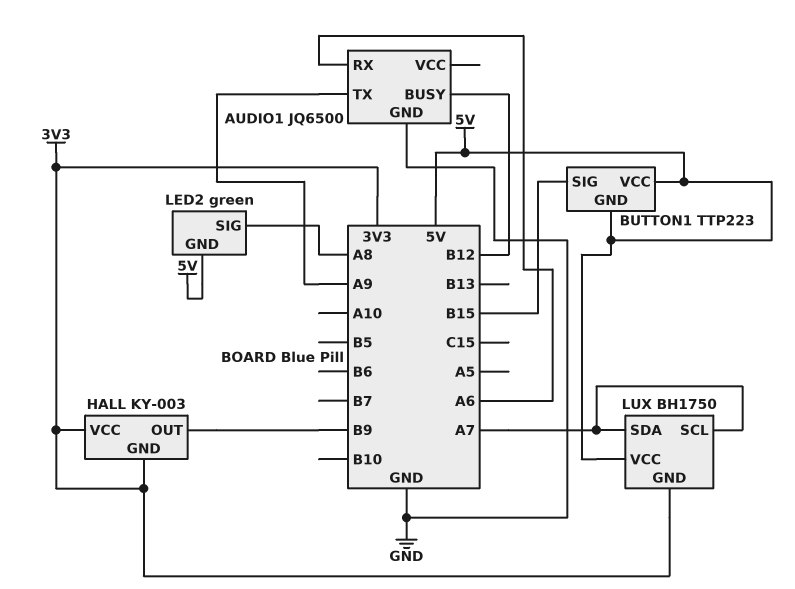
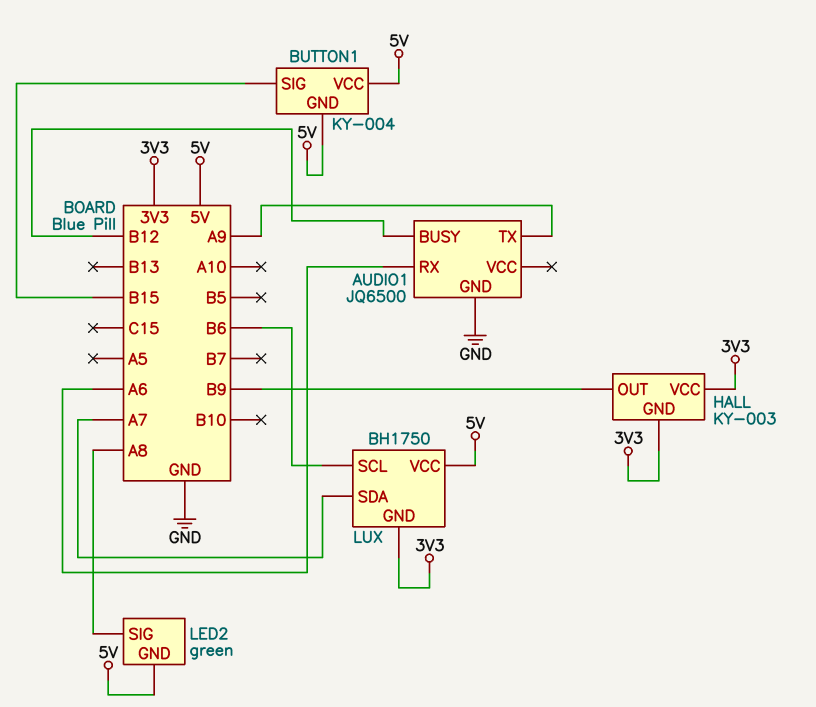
BUTTON1: TTP223 -> KY-004
LUX pin SCL: A7 -> B6

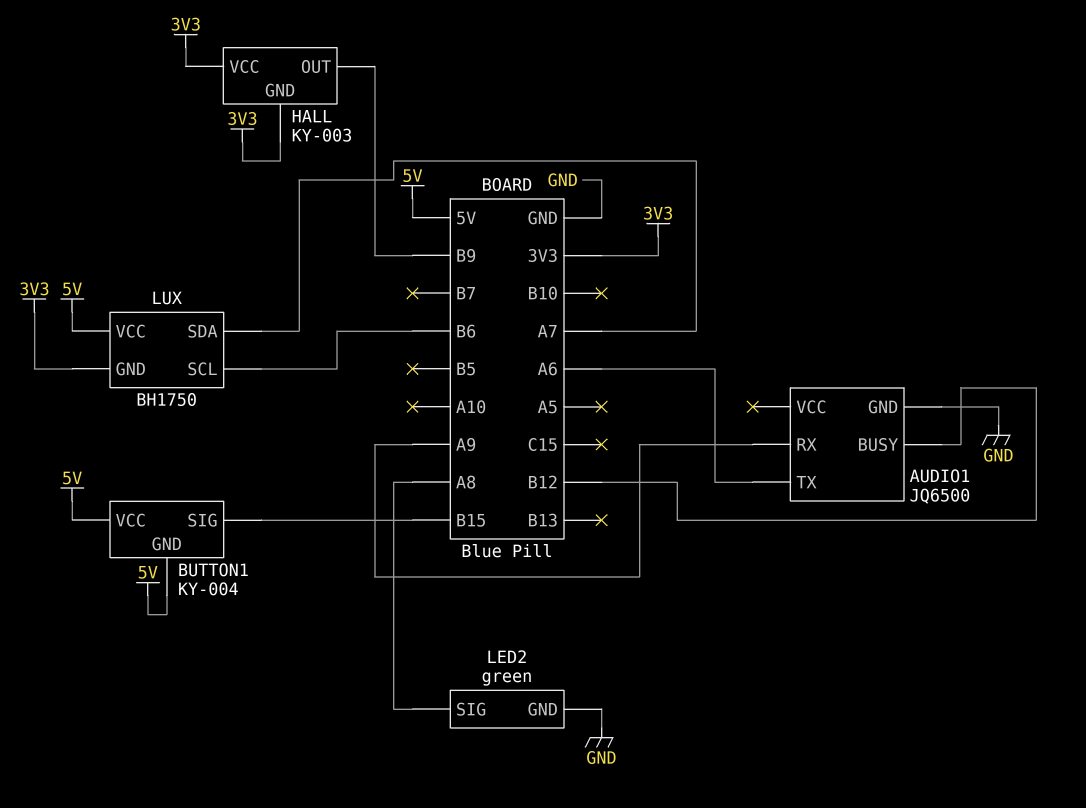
AUDIO1 pin RX: A6 -> A9
AUDIO1 pin TX: A9 -> A6
LED2 pin GND: 5V -> GND

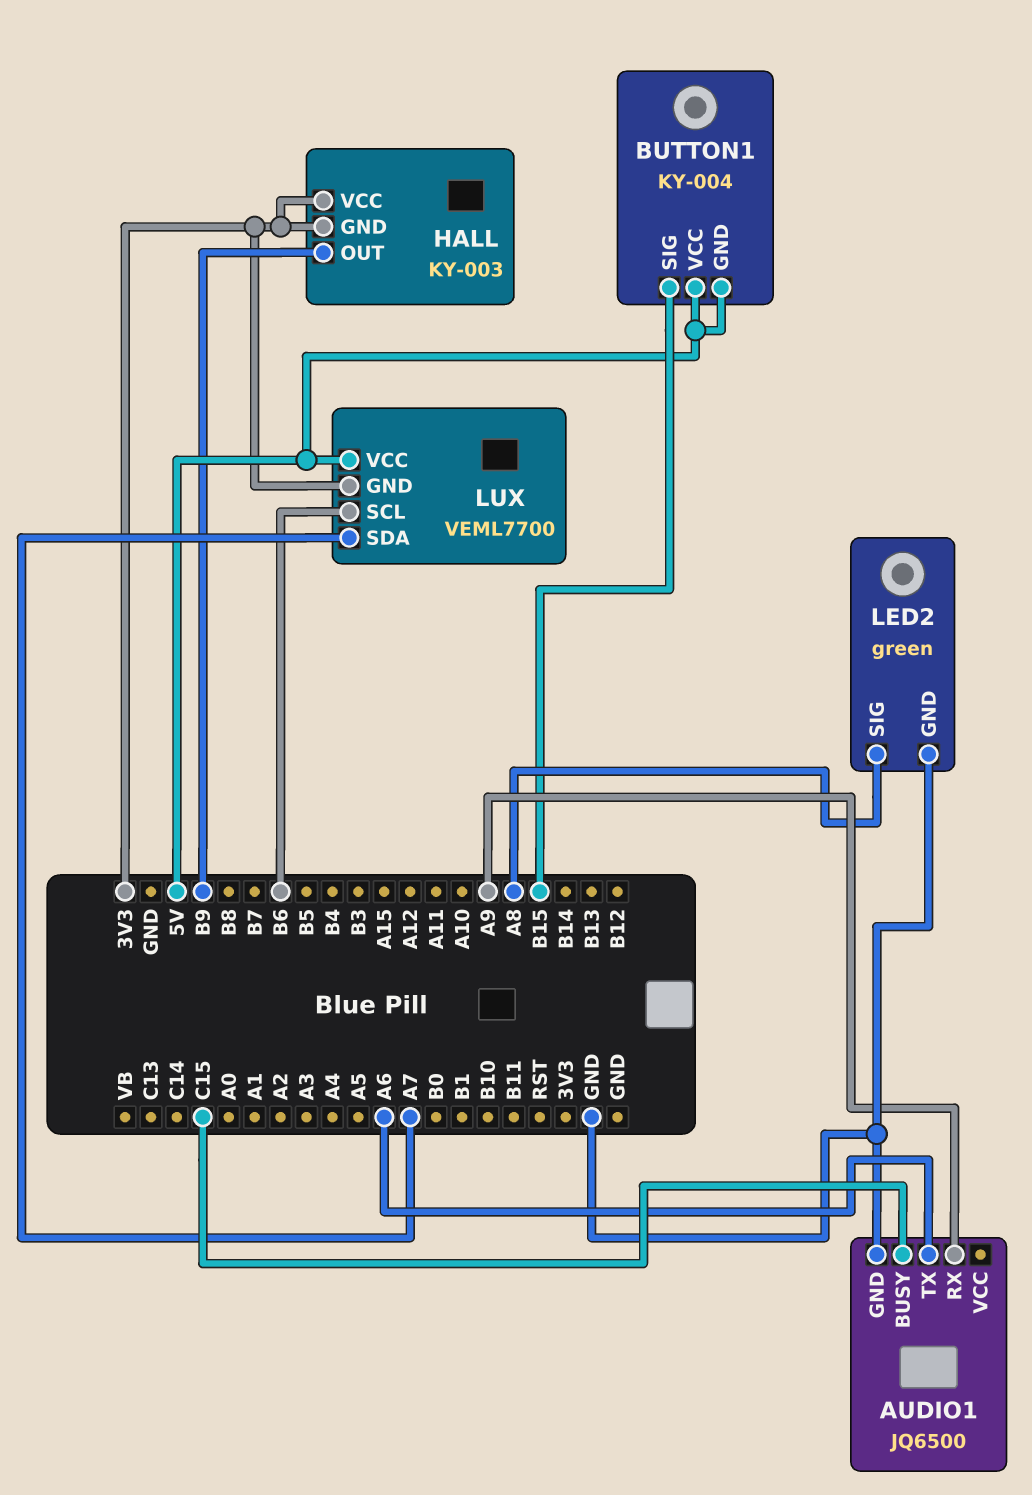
AUDIO1 pin BUSY: B12 -> C15
LUX: BH1750 -> VEML7700

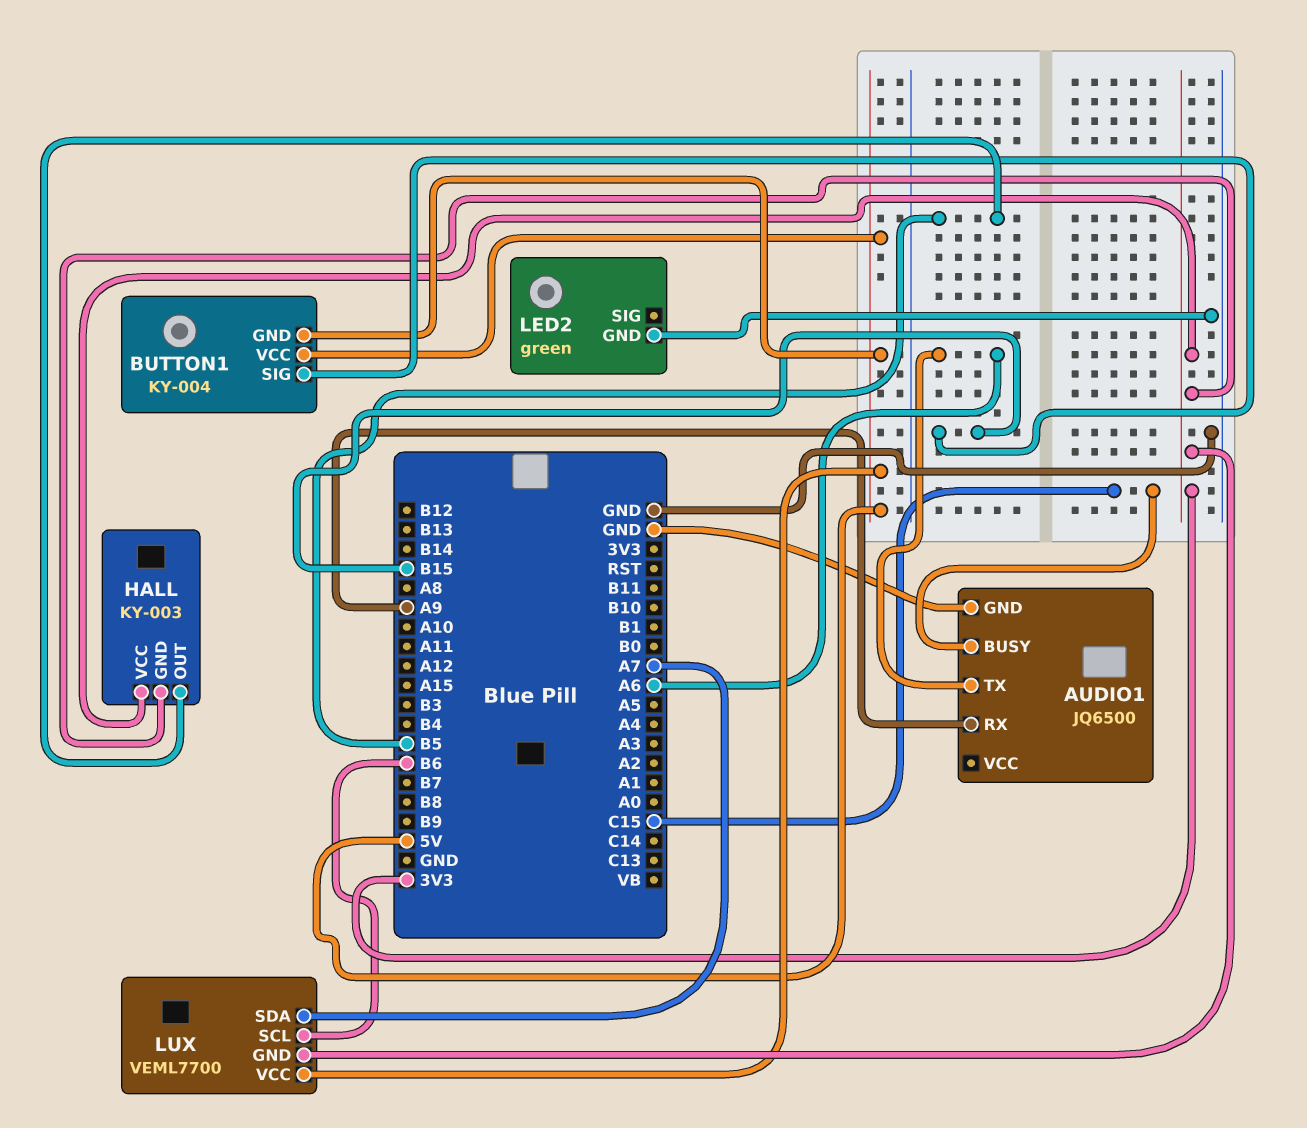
HALL pin OUT: B9 -> B5
LED2 pin SIG: A8 -> none

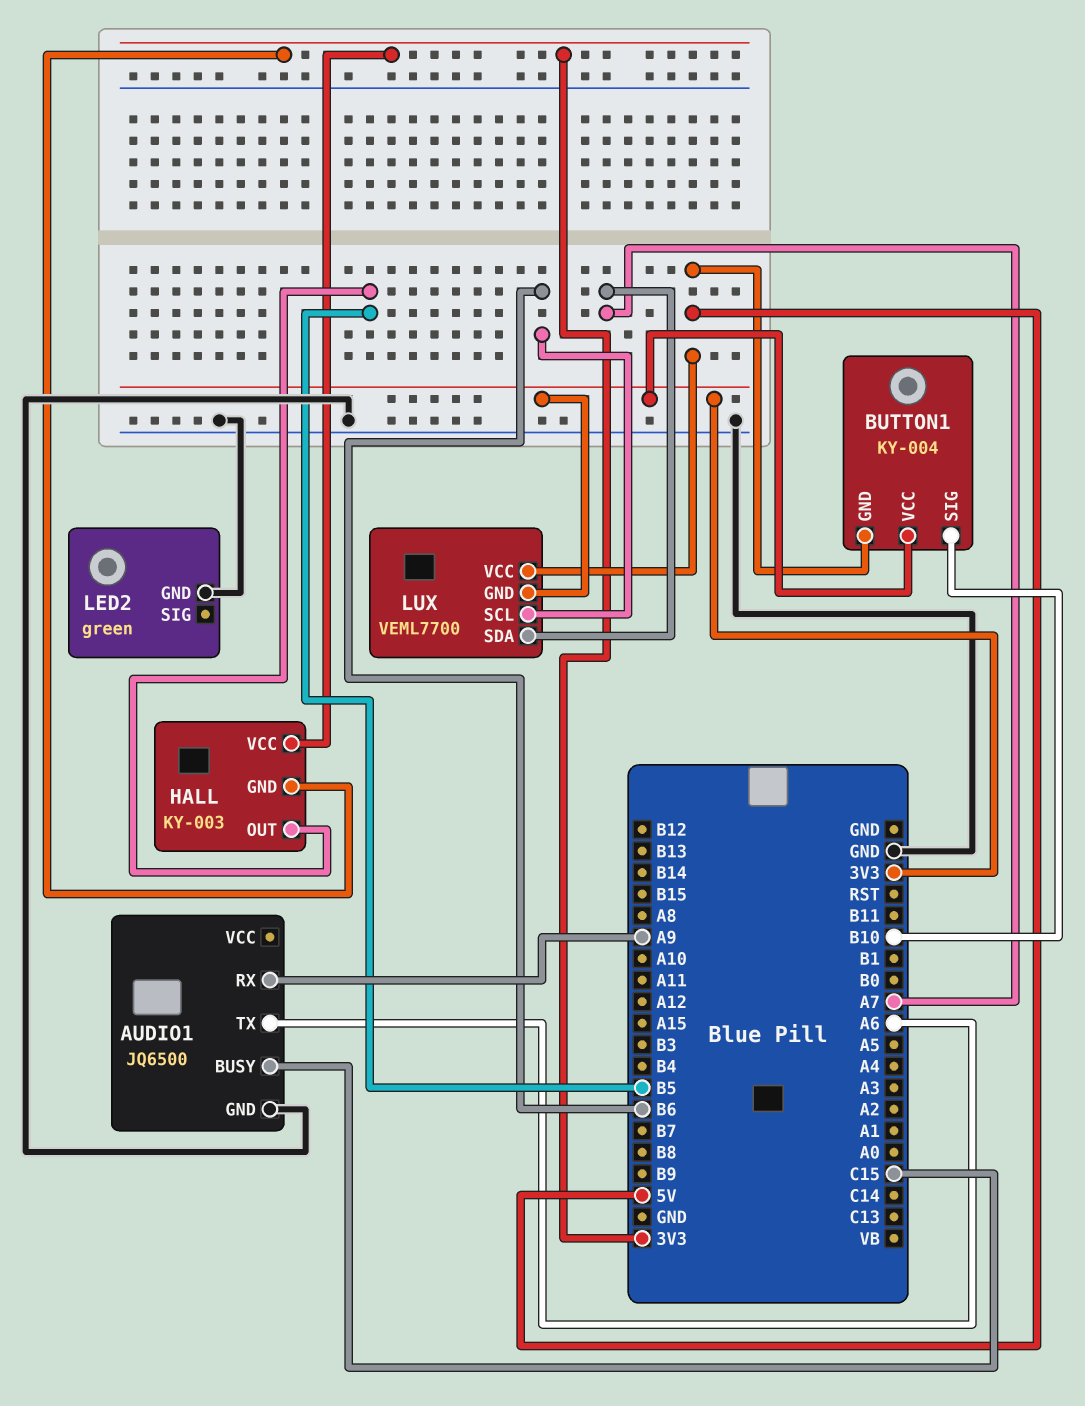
BUTTON1 pin SIG: B15 -> B10
BUTTON1 pin VCC: 5V -> 3V3

